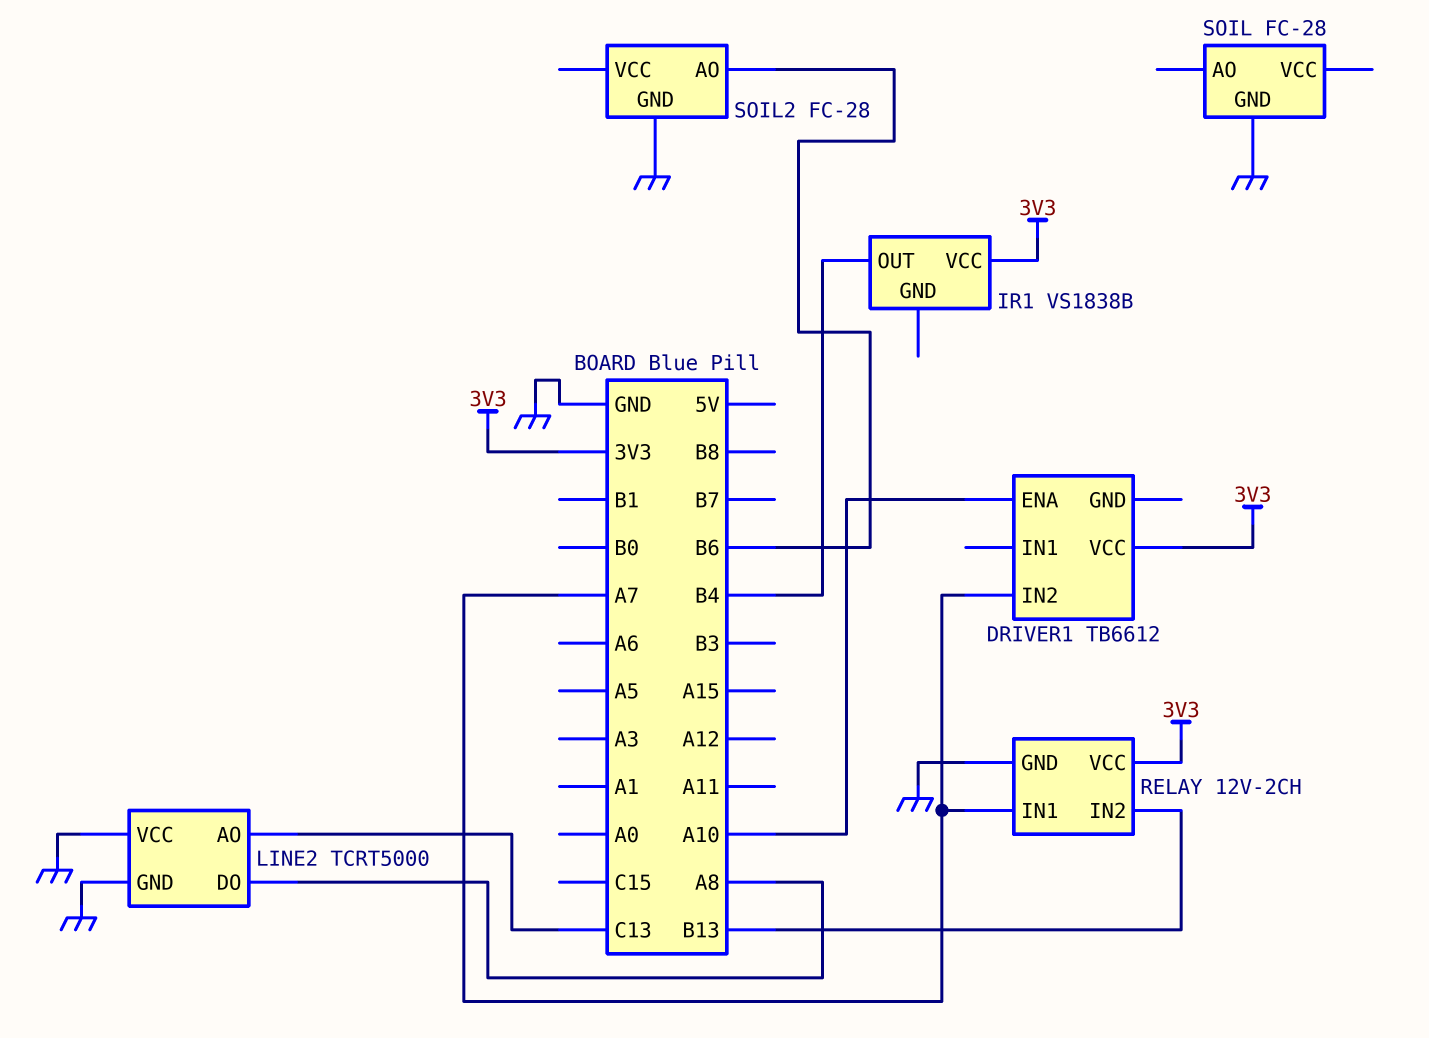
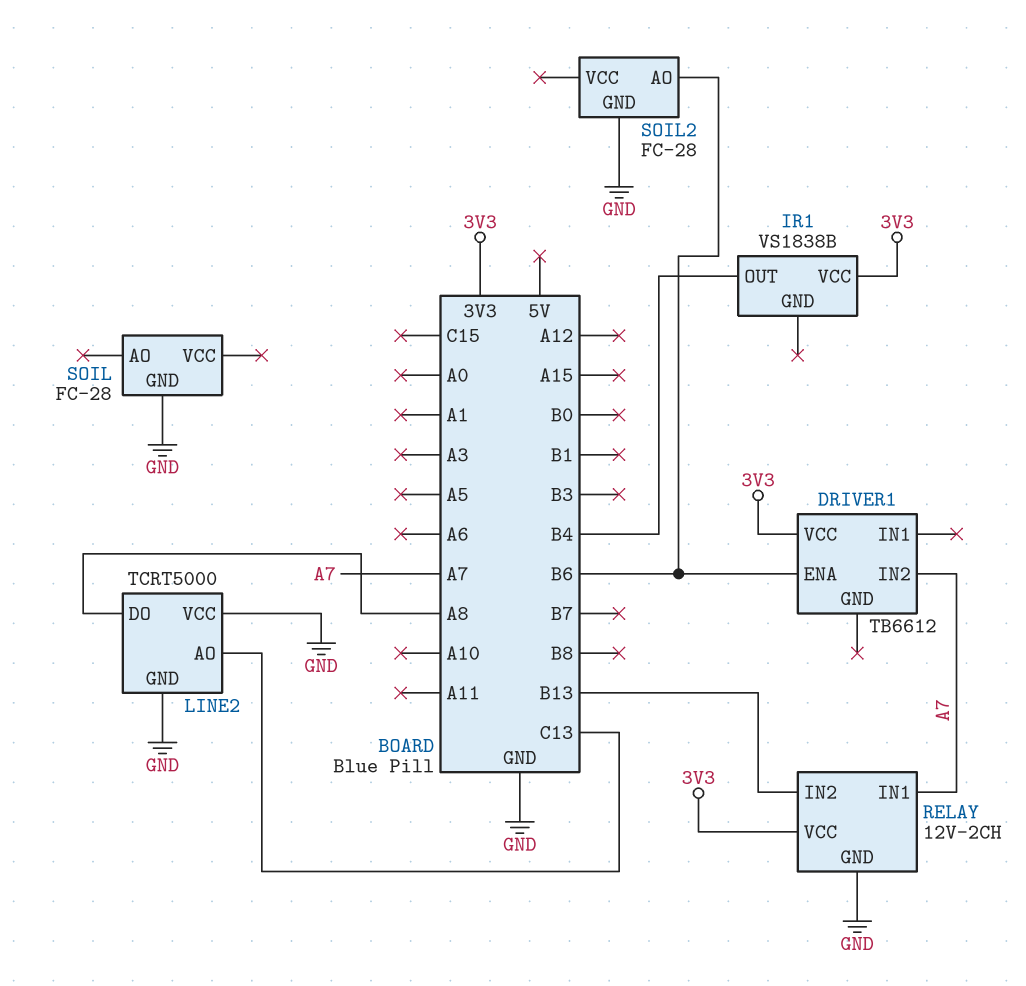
DRIVER1 pin ENA: A10 -> B6

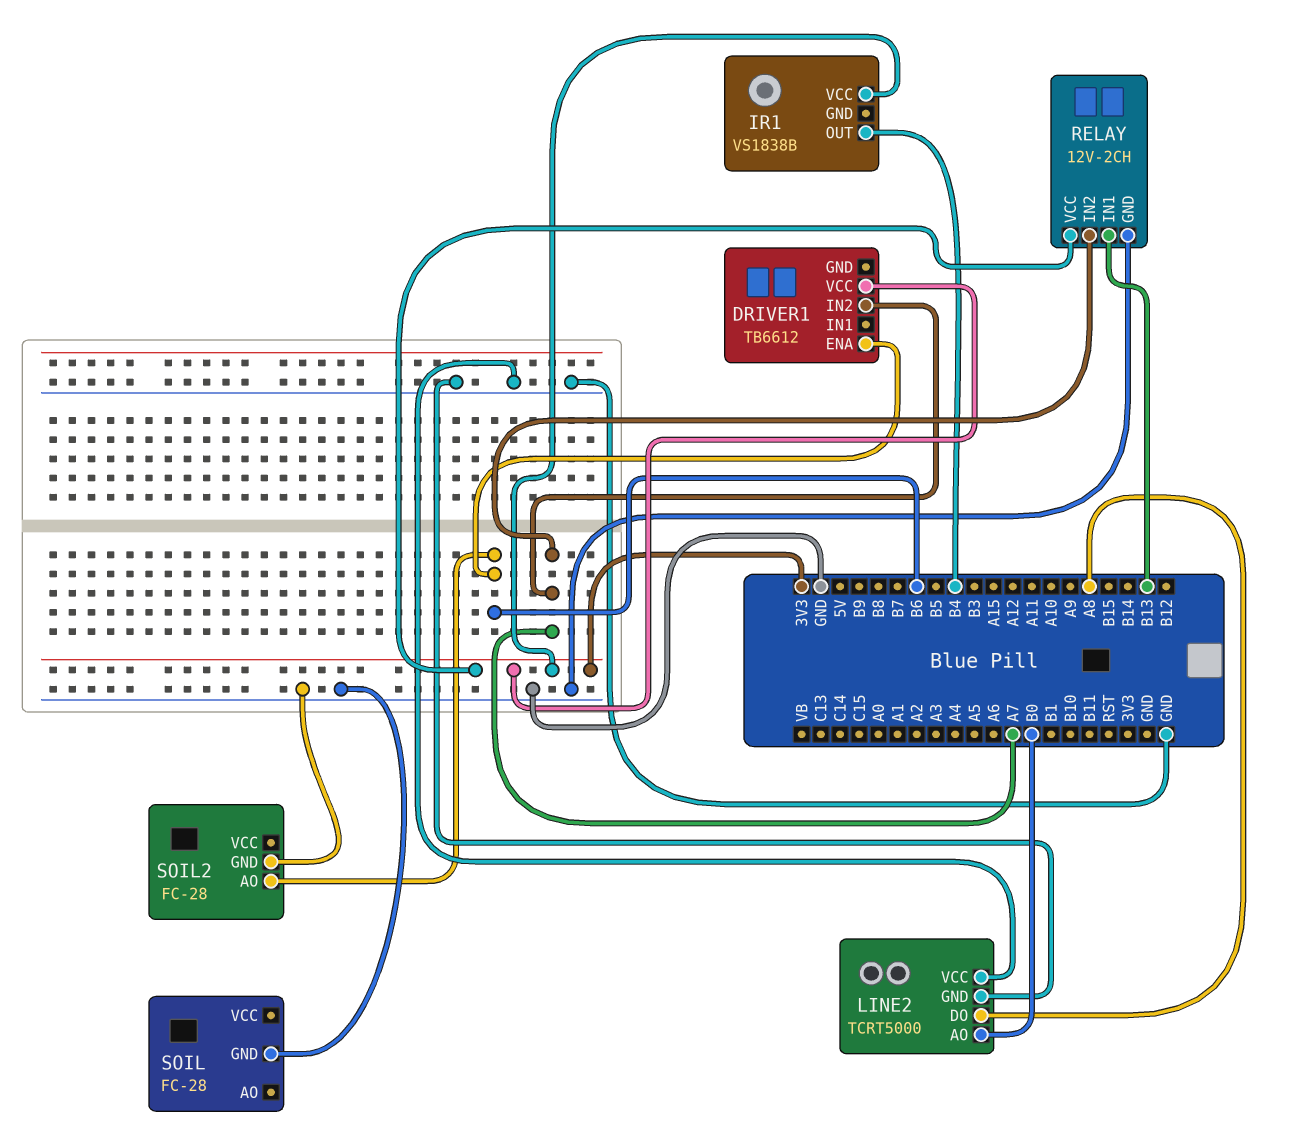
LINE2 pin AO: C13 -> B0
RELAY pin IN1: A7 -> B13
RELAY pin IN2: B13 -> A7

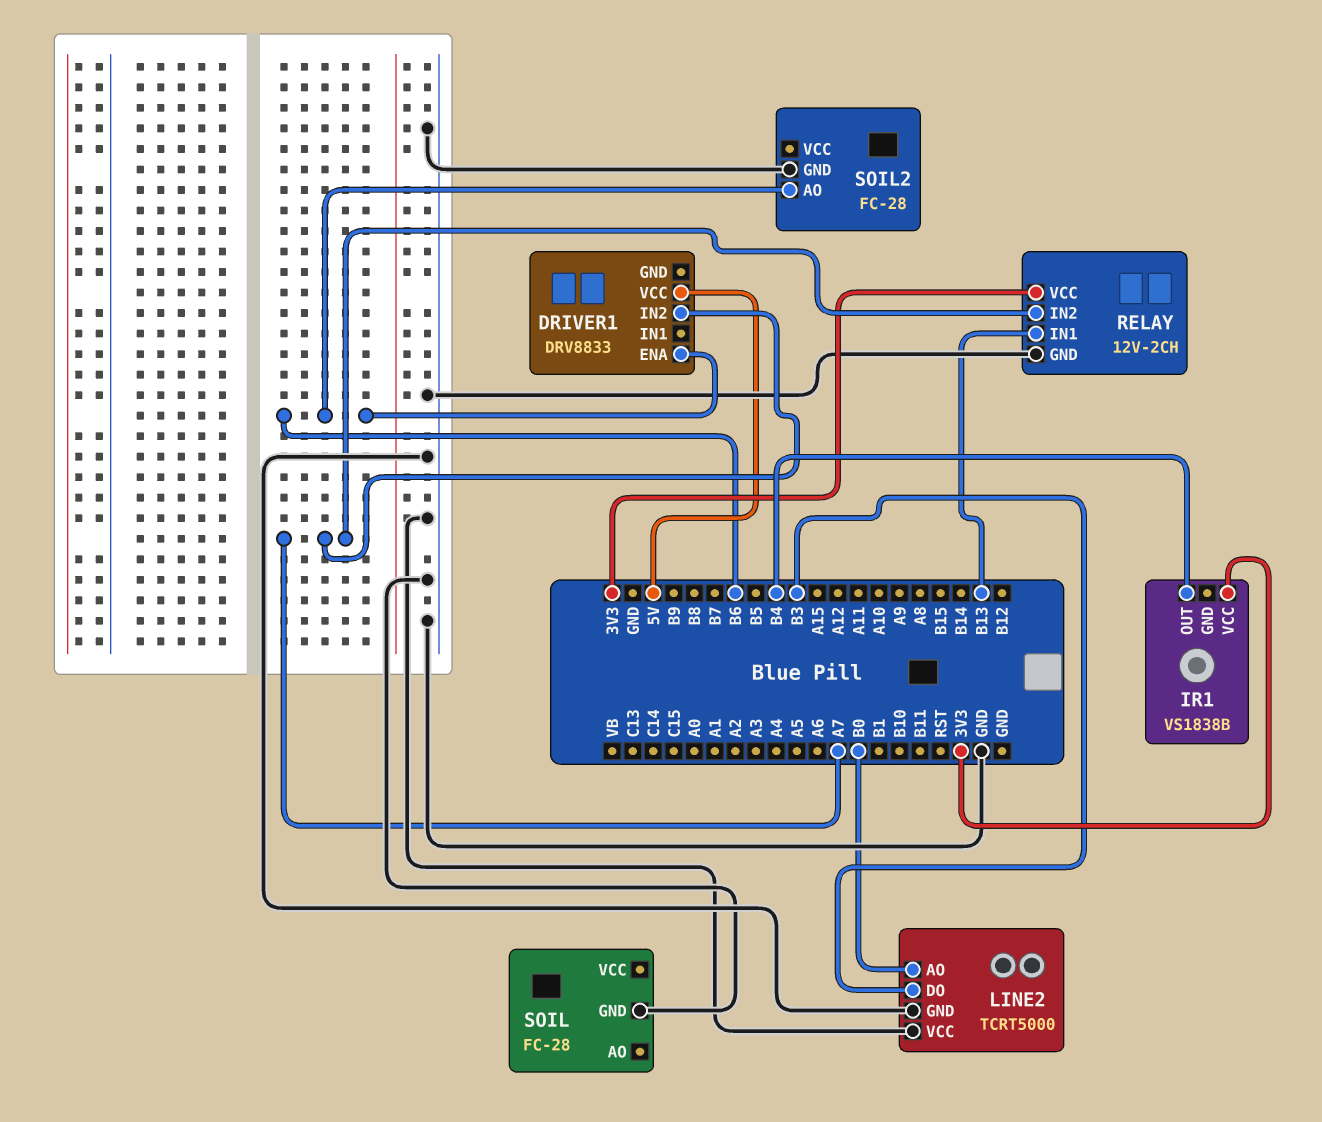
DRIVER1: TB6612 -> DRV8833
DRIVER1 pin VCC: 3V3 -> 5V
LINE2 pin DO: A8 -> B3

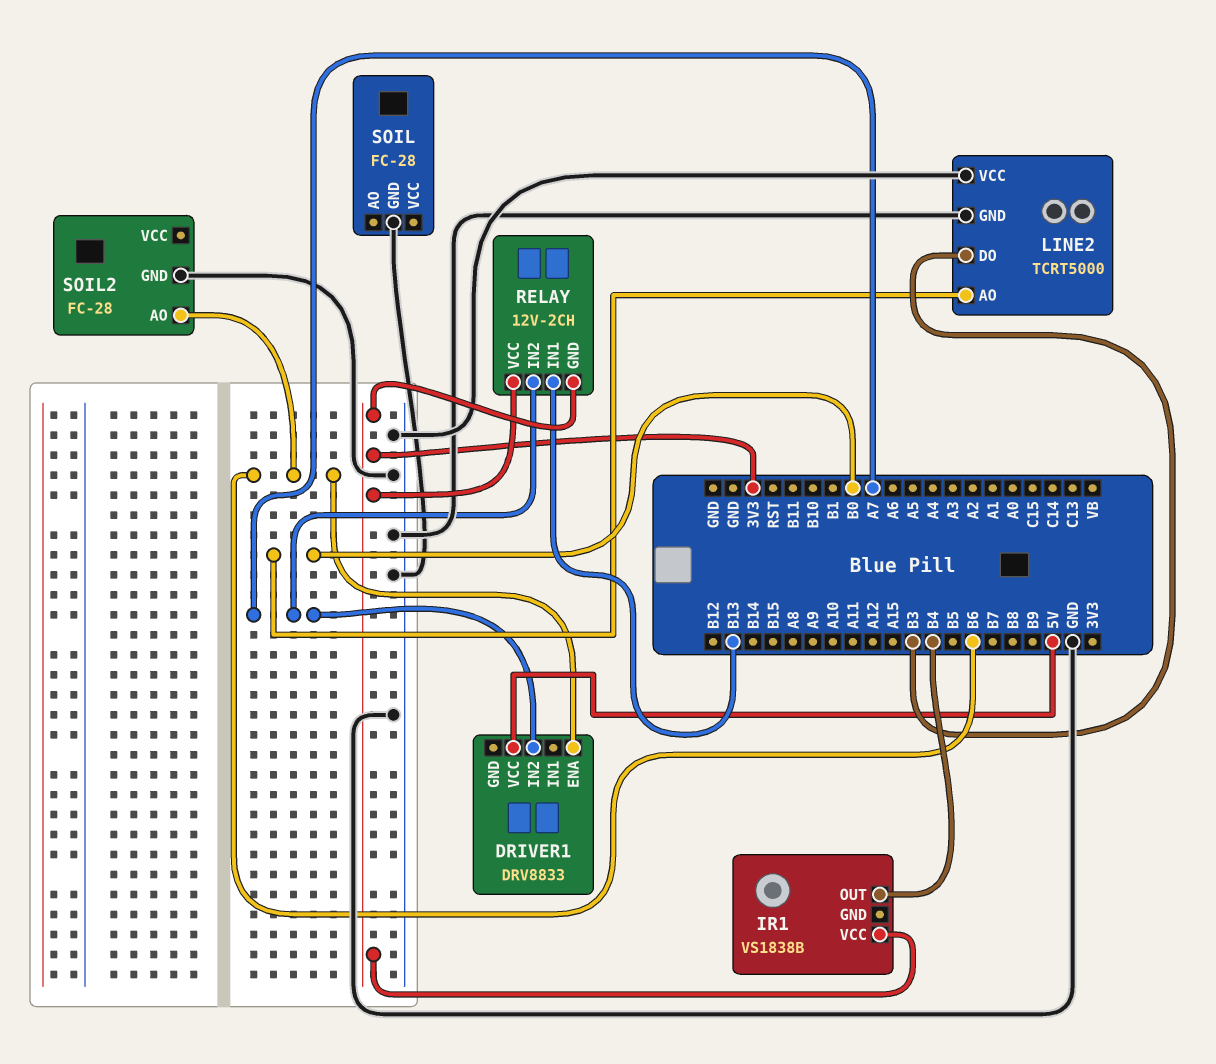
RELAY pin GND: GND -> 3V3

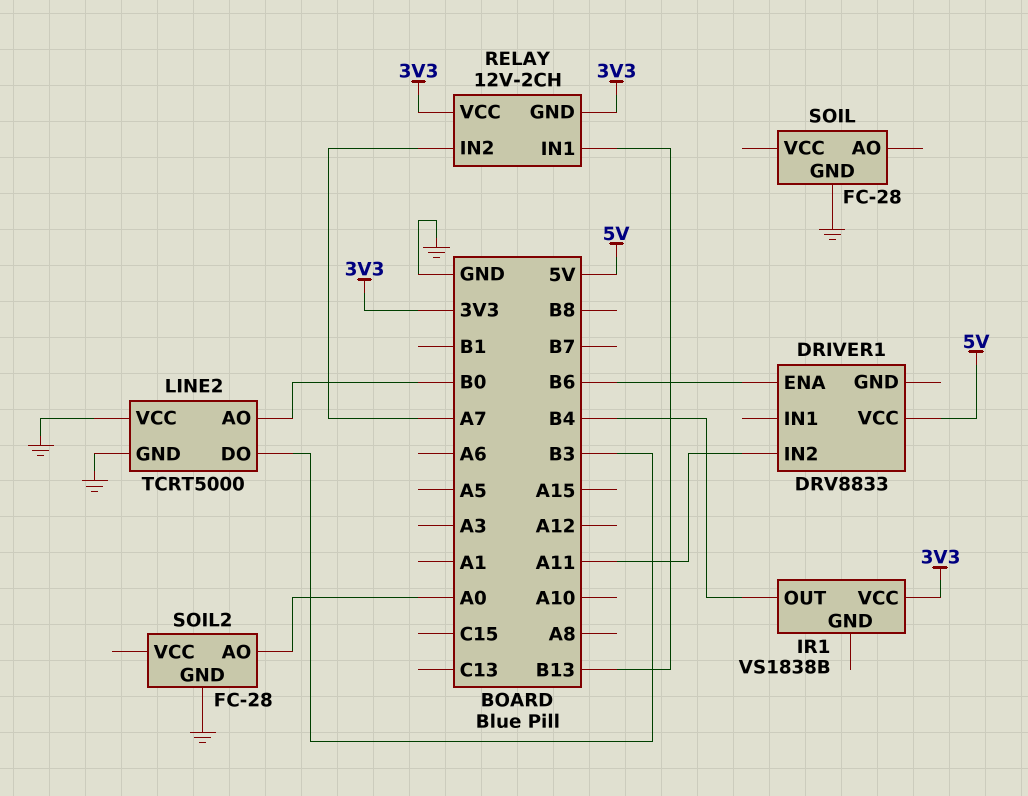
DRIVER1 pin IN2: A7 -> A11
SOIL2 pin AO: B6 -> A0

